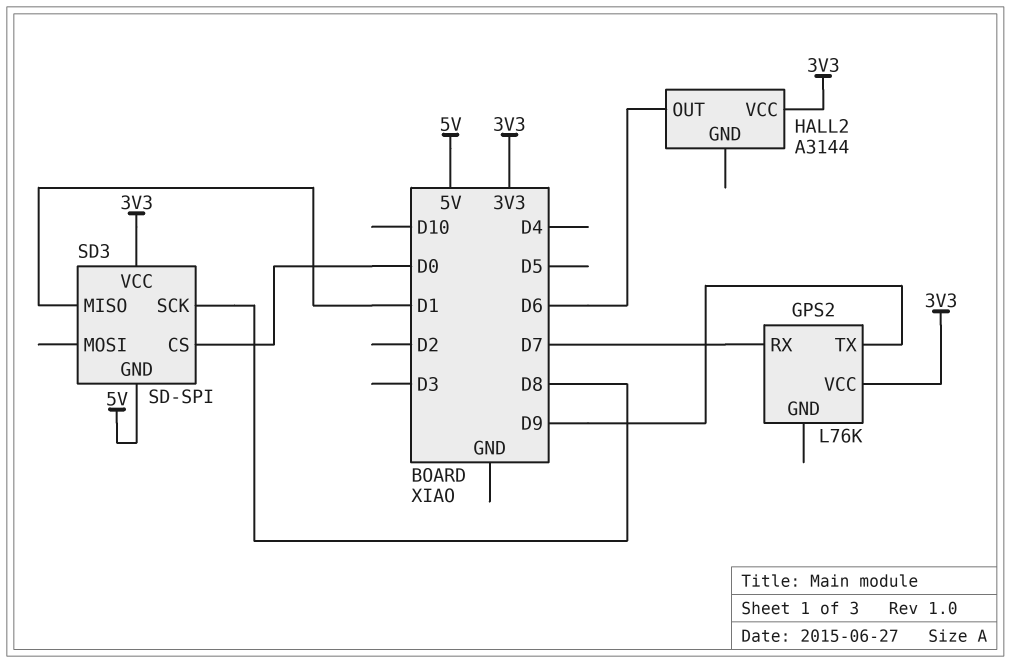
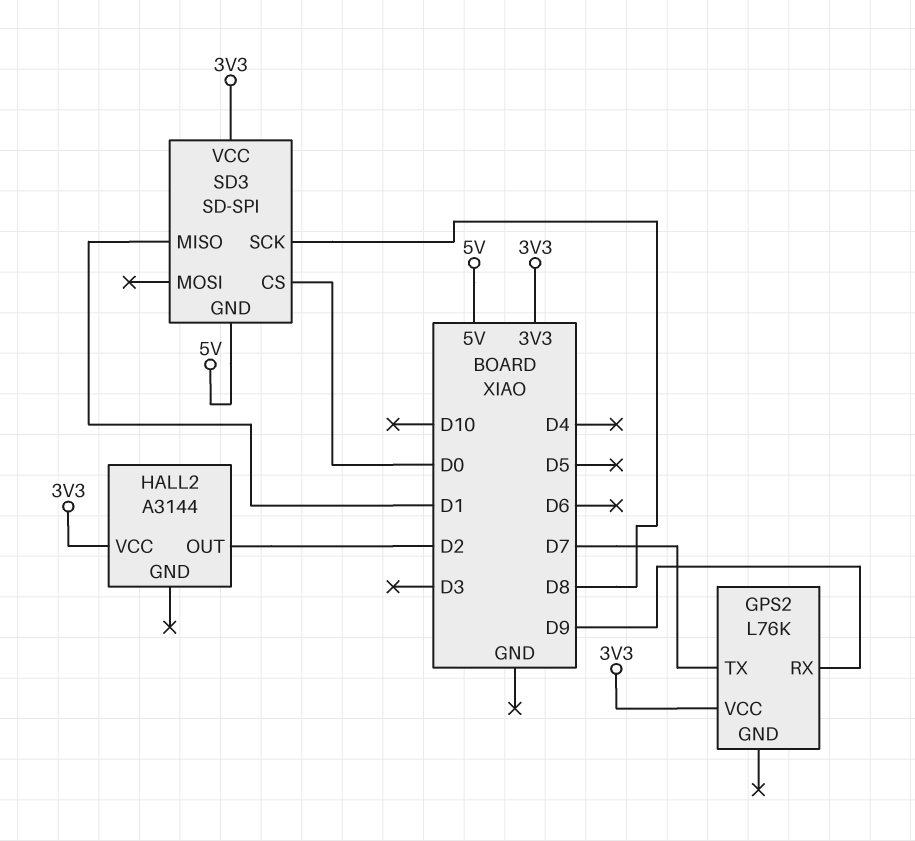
GPS2 pin RX: D7 -> D9
GPS2 pin TX: D9 -> D7
HALL2 pin OUT: D6 -> D2

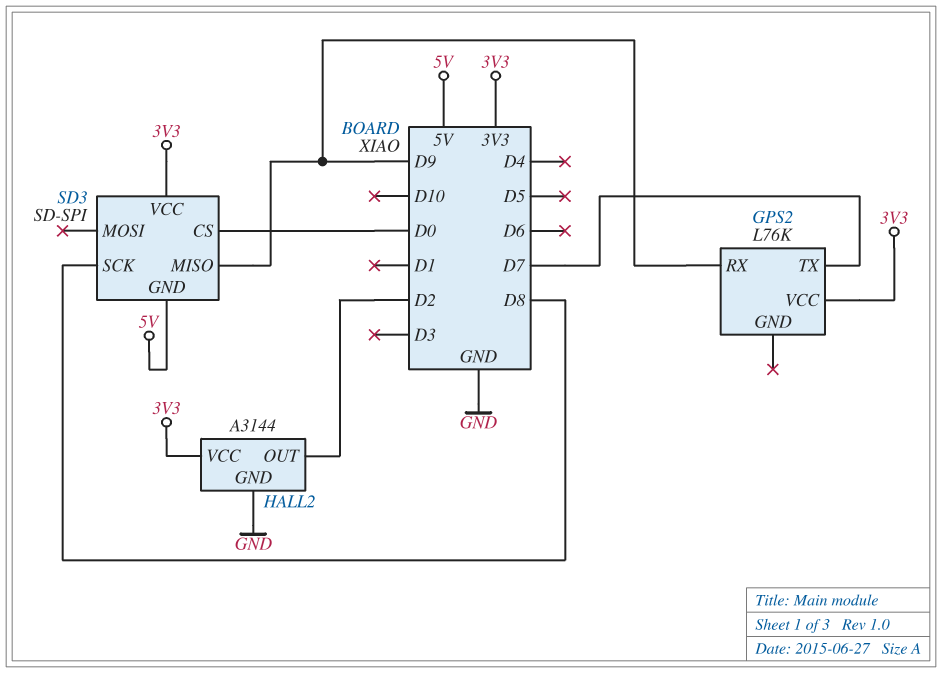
HALL2 pin GND: none -> GND
SD3 pin MISO: D1 -> D9

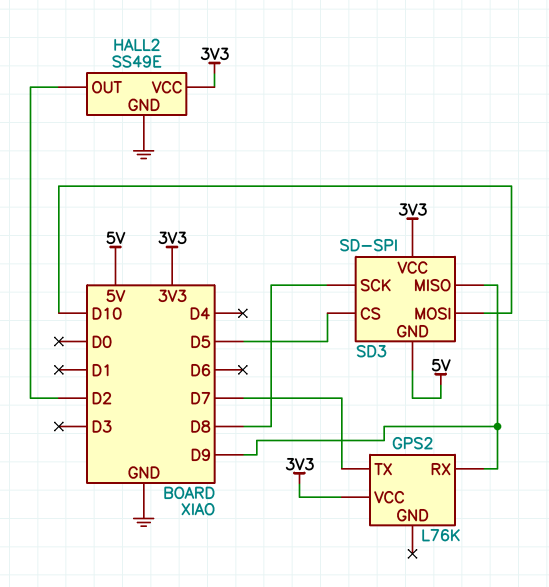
HALL2: A3144 -> SS49E
SD3 pin CS: D0 -> D5
SD3 pin MOSI: none -> D10

